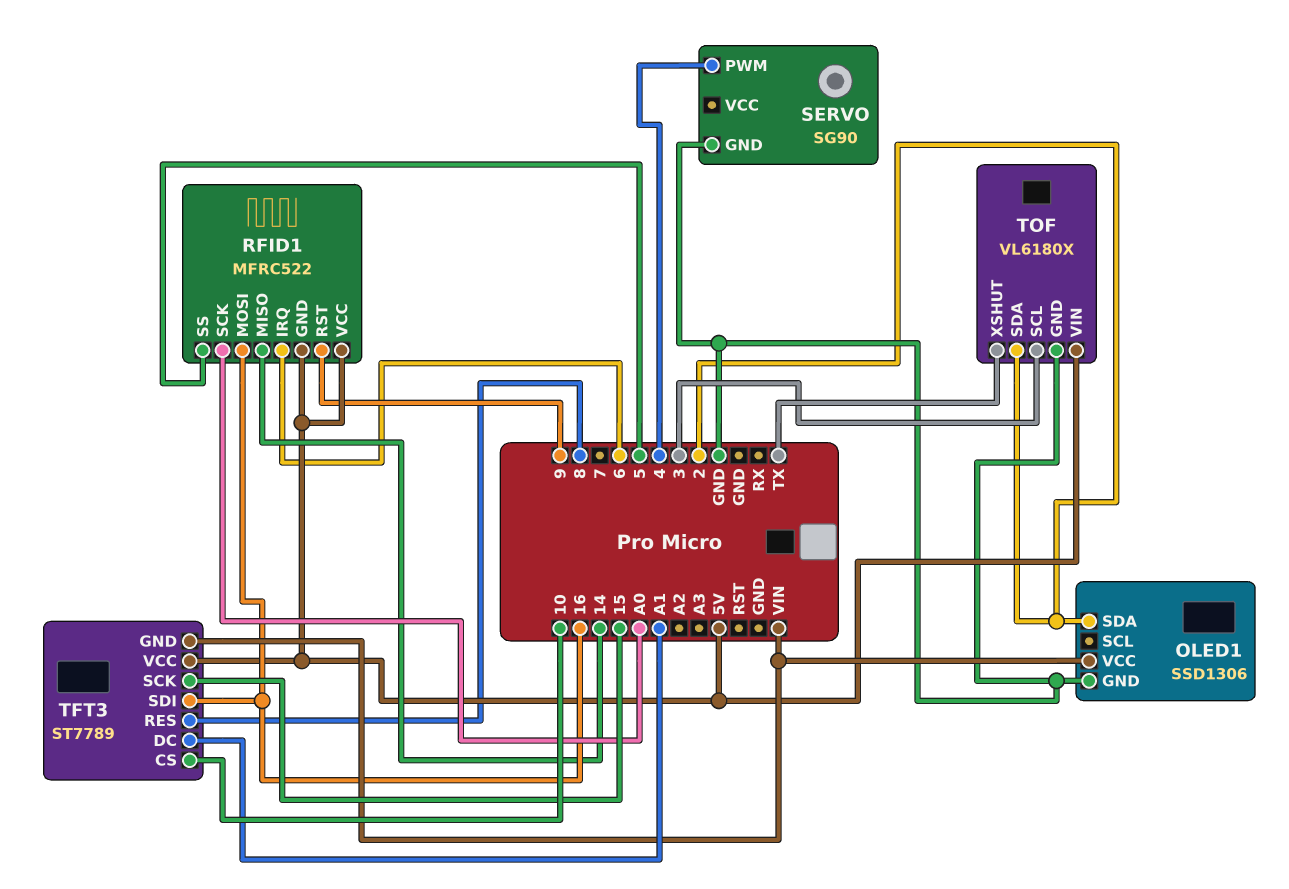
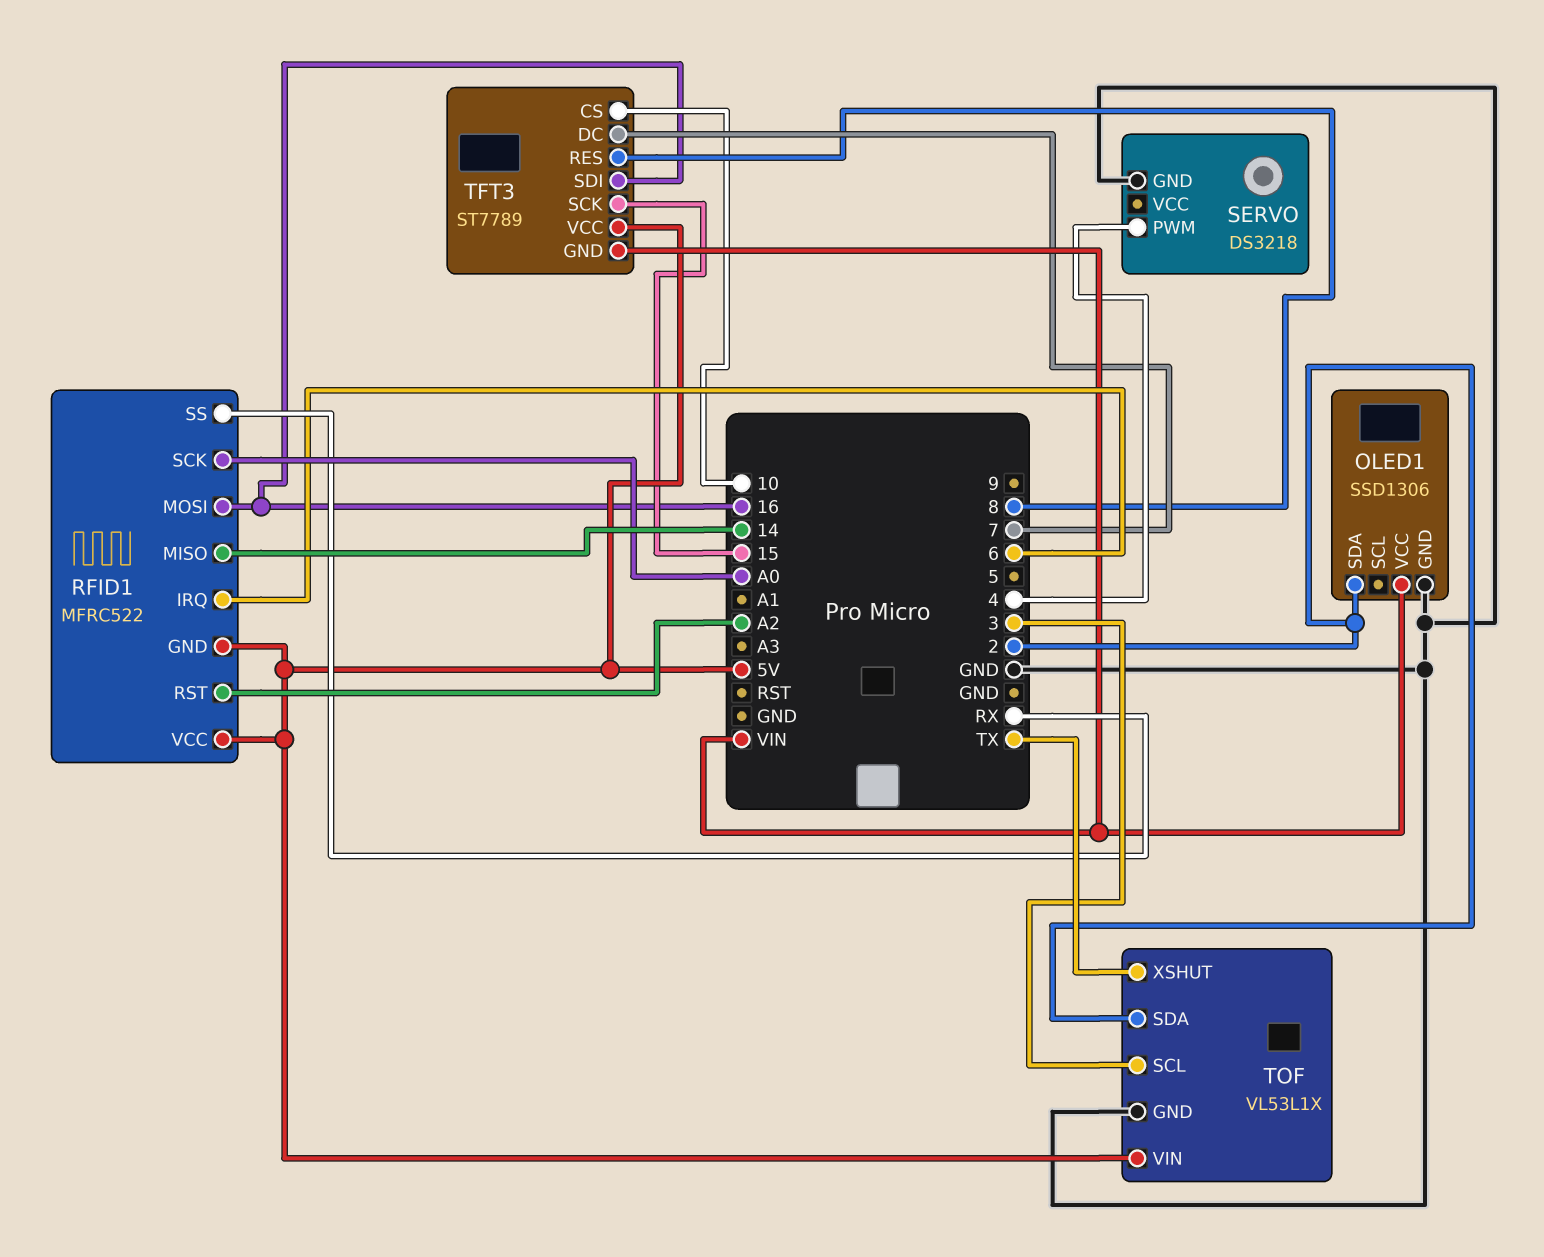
RFID1 pin RST: 9 -> A2
RFID1 pin SS: 5 -> RX
SERVO: SG90 -> DS3218
TFT3 pin DC: A1 -> 7
TOF: VL6180X -> VL53L1X

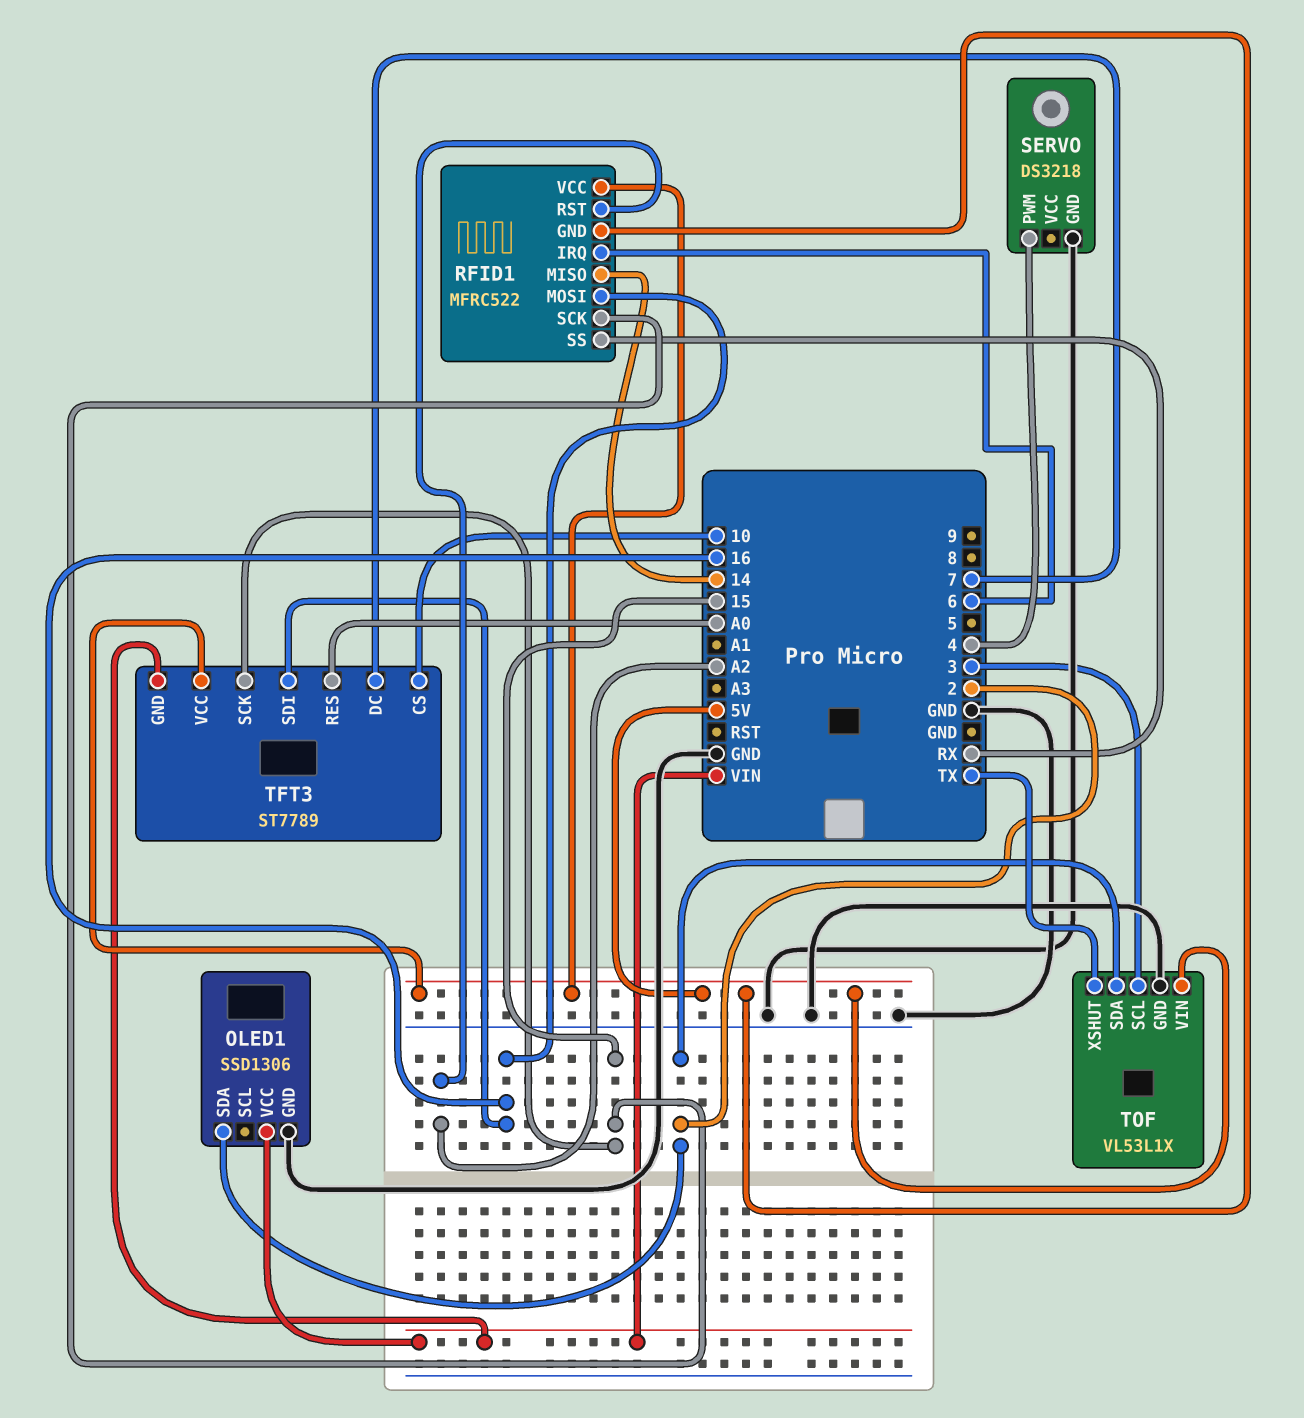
RFID1 pin SCK: A0 -> 15
TFT3 pin RES: 8 -> A0

